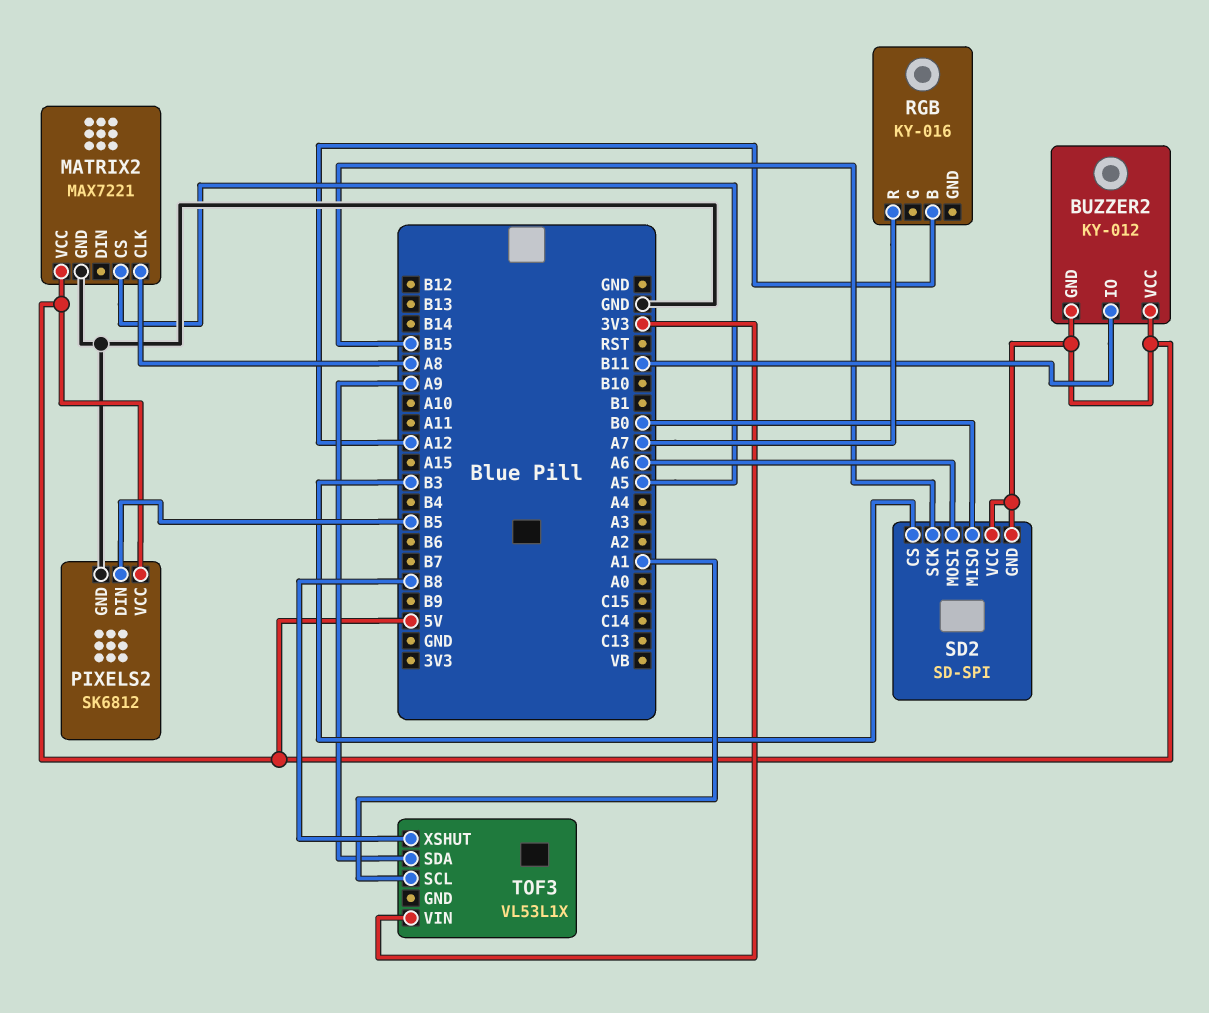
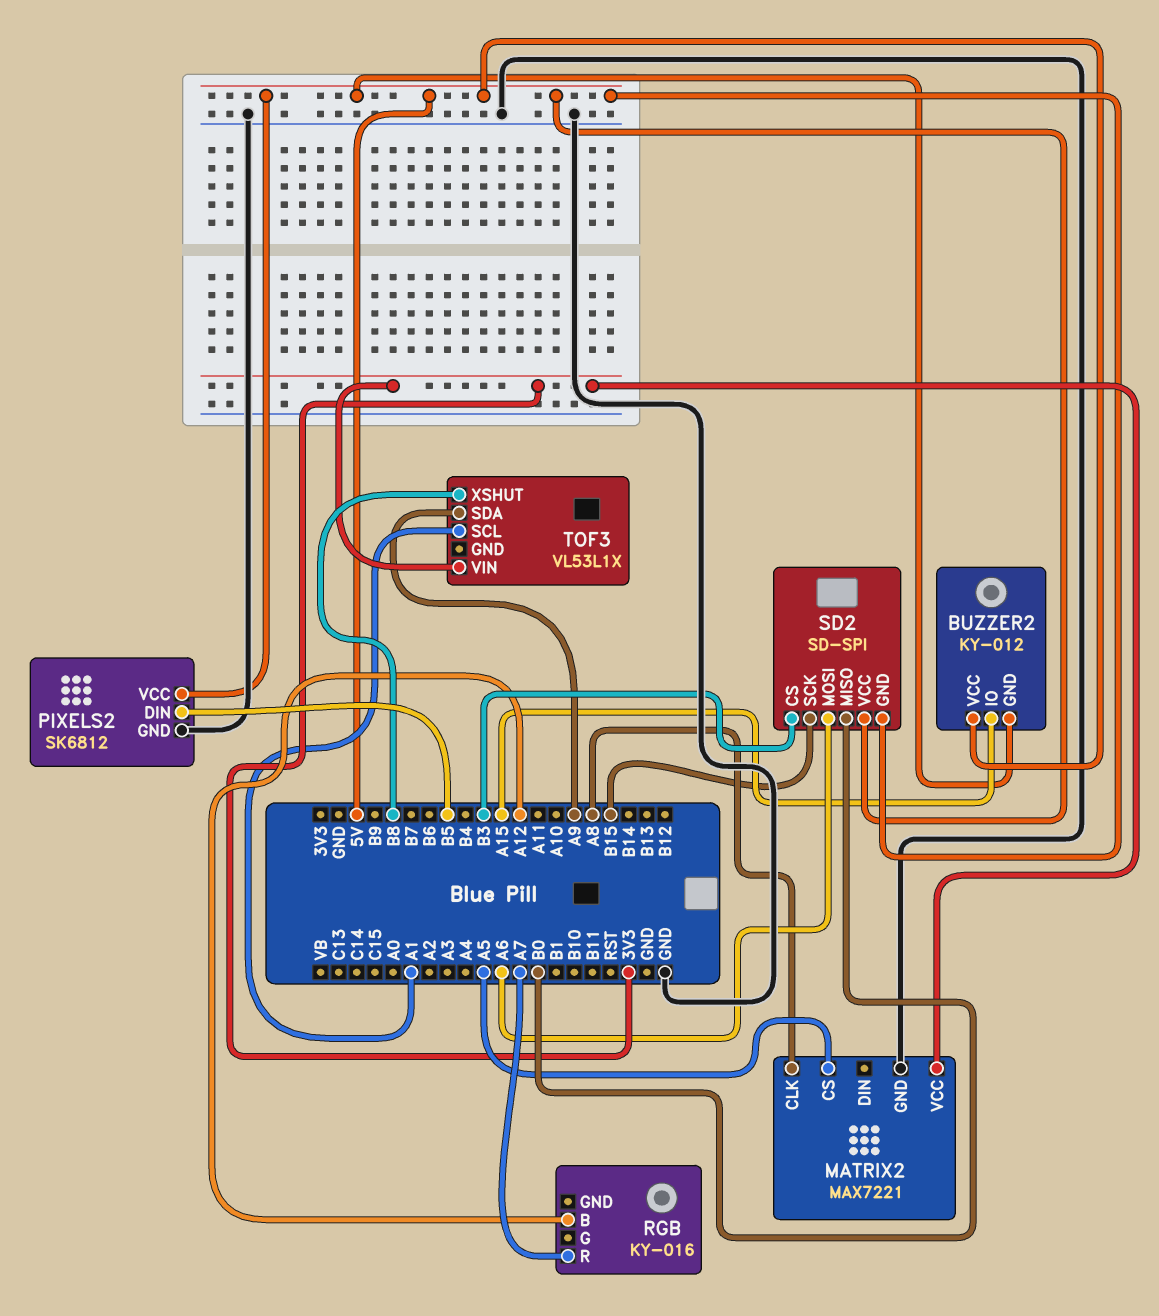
BUZZER2 pin IO: B11 -> A15
MATRIX2 pin VCC: 5V -> 3V3

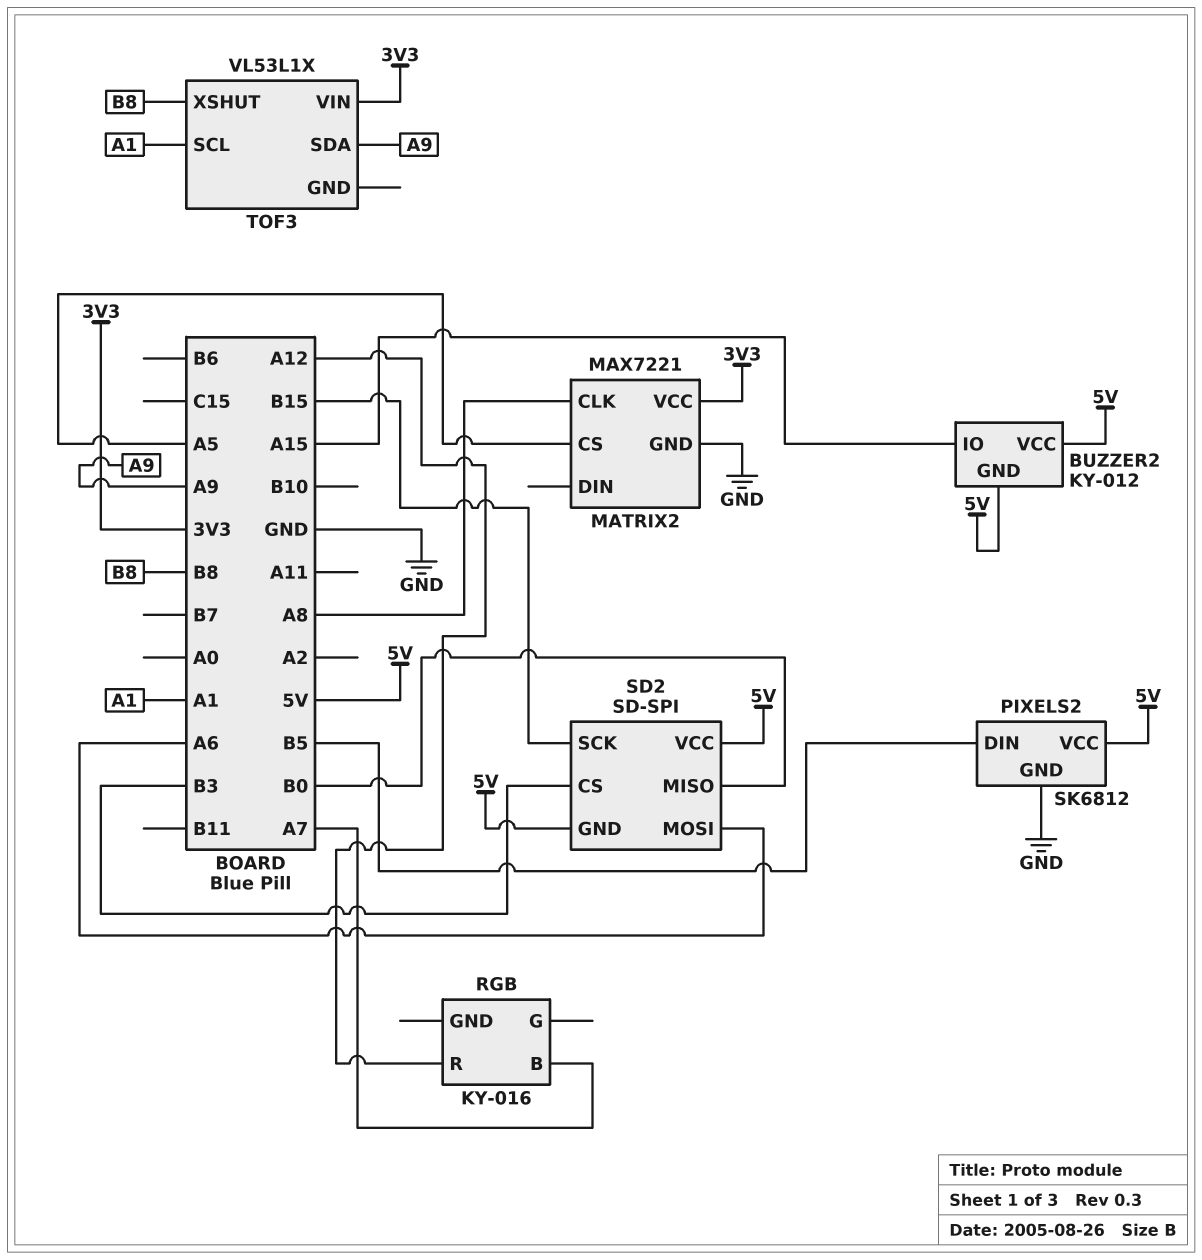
RGB pin B: A12 -> A7
RGB pin R: A7 -> A12

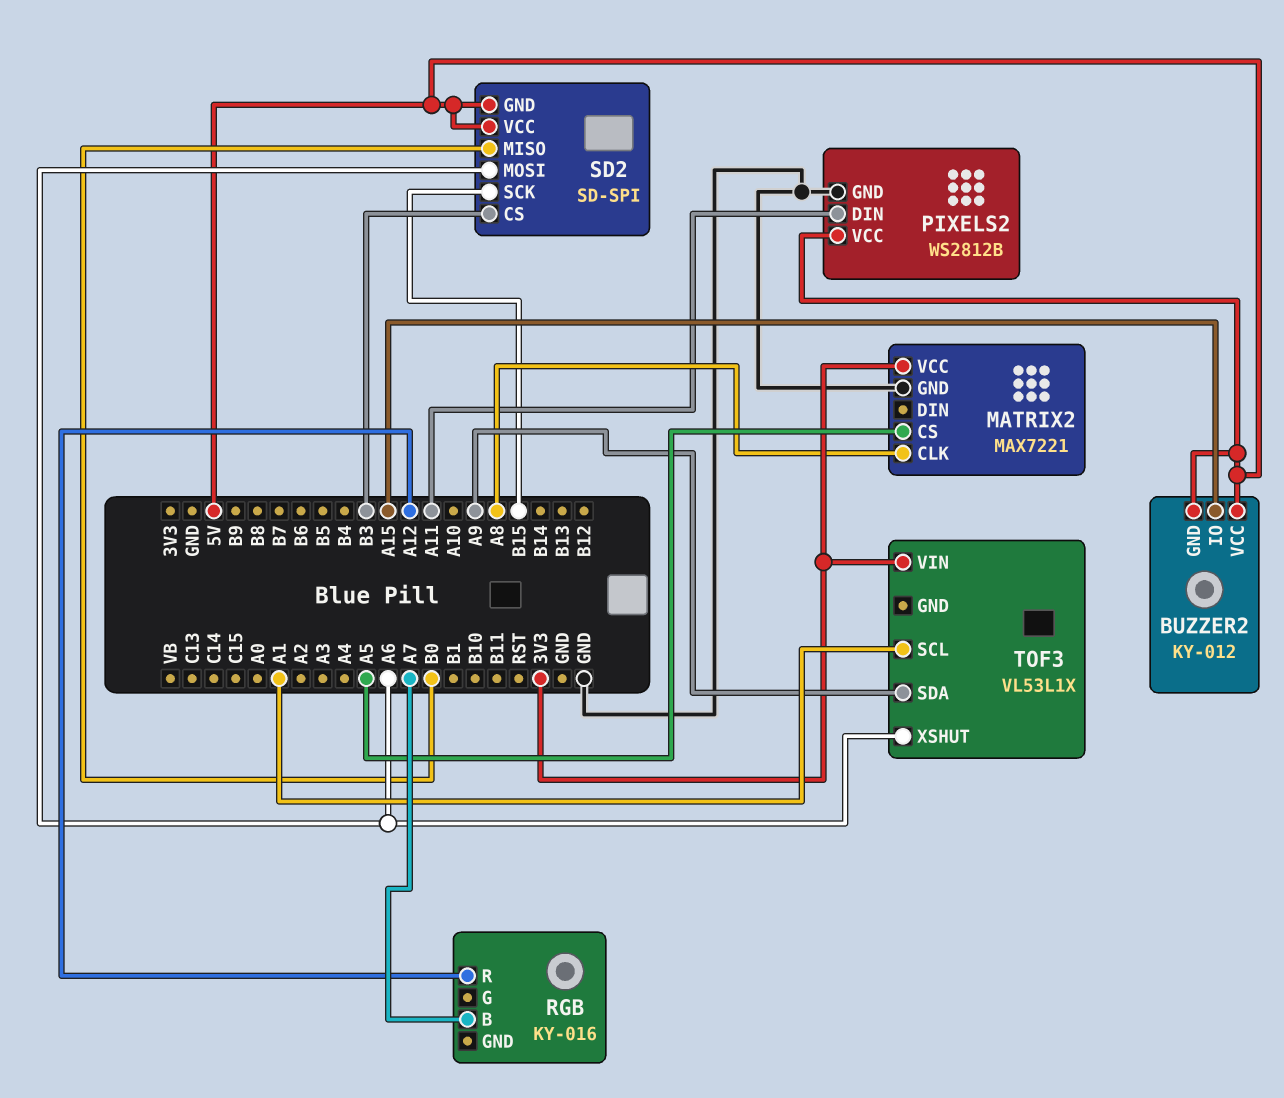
PIXELS2: SK6812 -> WS2812B
PIXELS2 pin DIN: B5 -> A11
TOF3 pin XSHUT: B8 -> A6

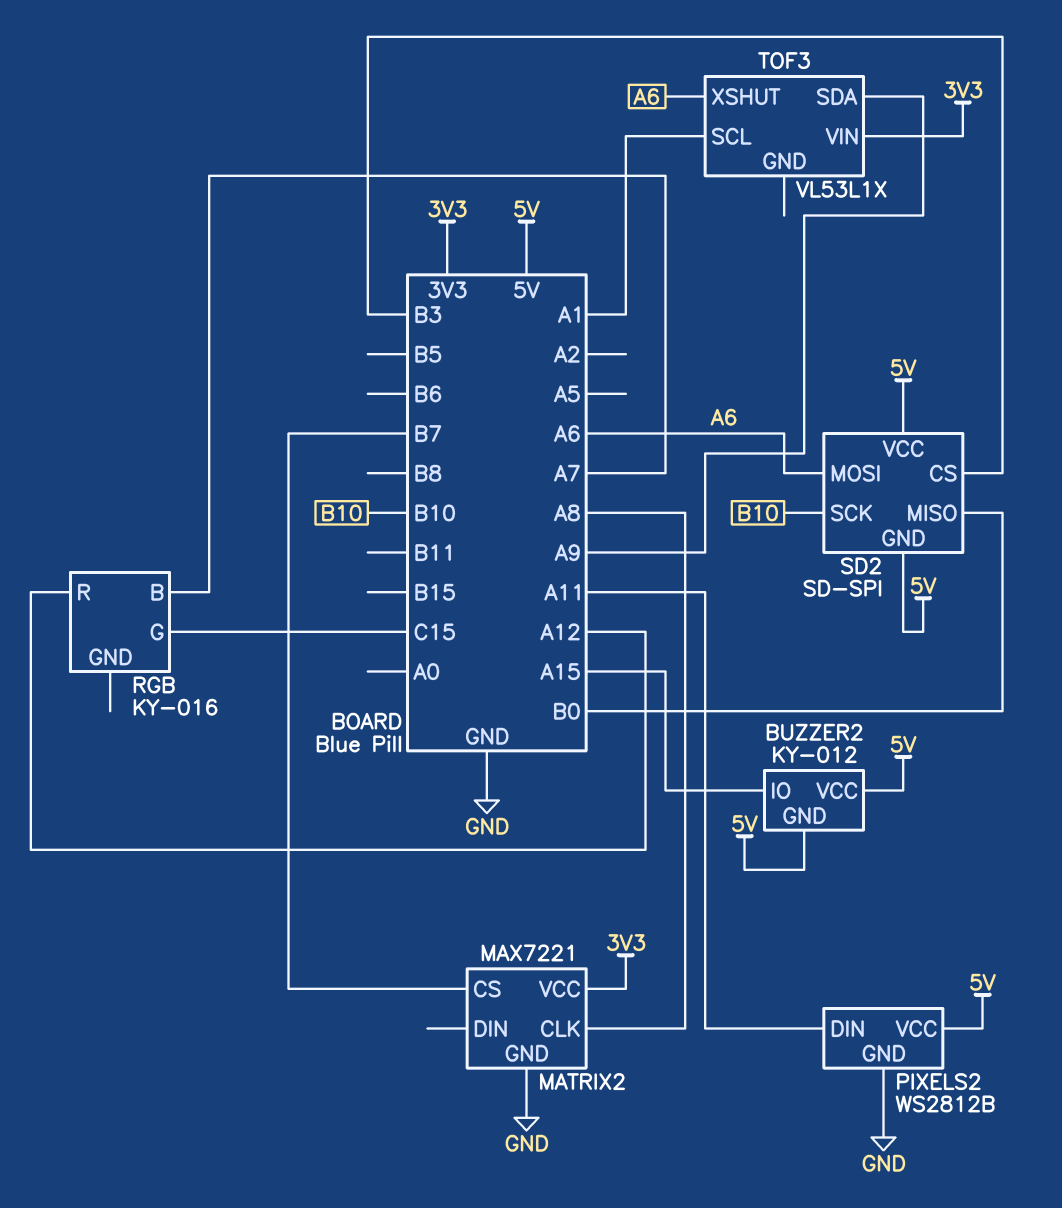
MATRIX2 pin CS: A5 -> B7
RGB pin G: none -> C15
SD2 pin SCK: B15 -> B10

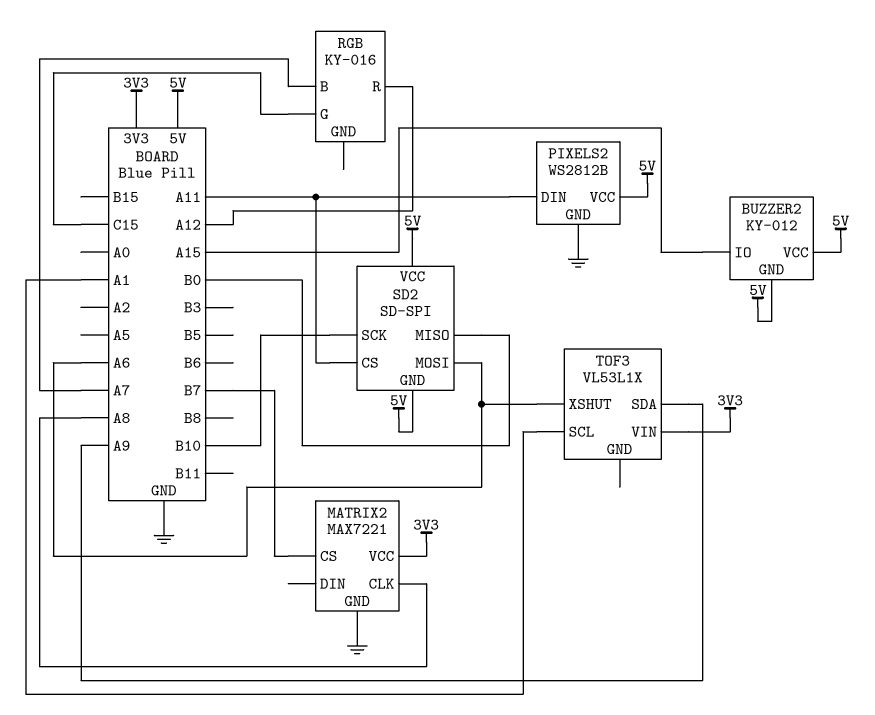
SD2 pin CS: B3 -> A11

